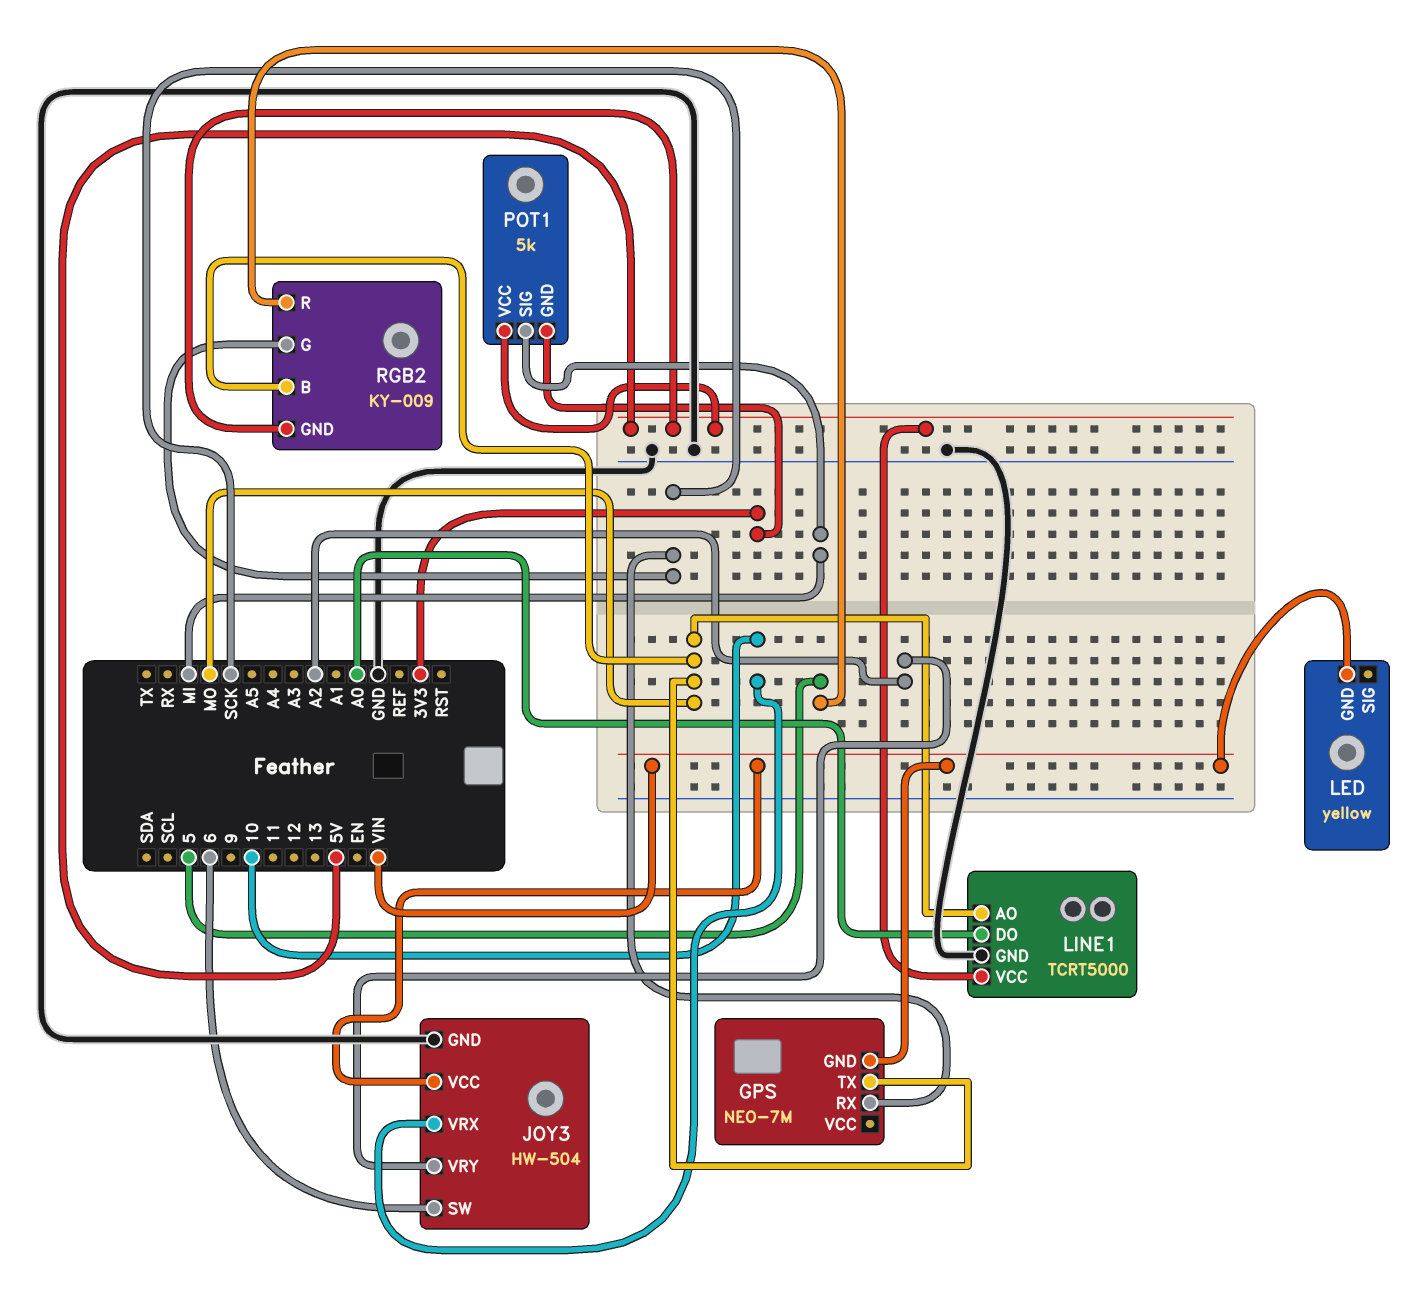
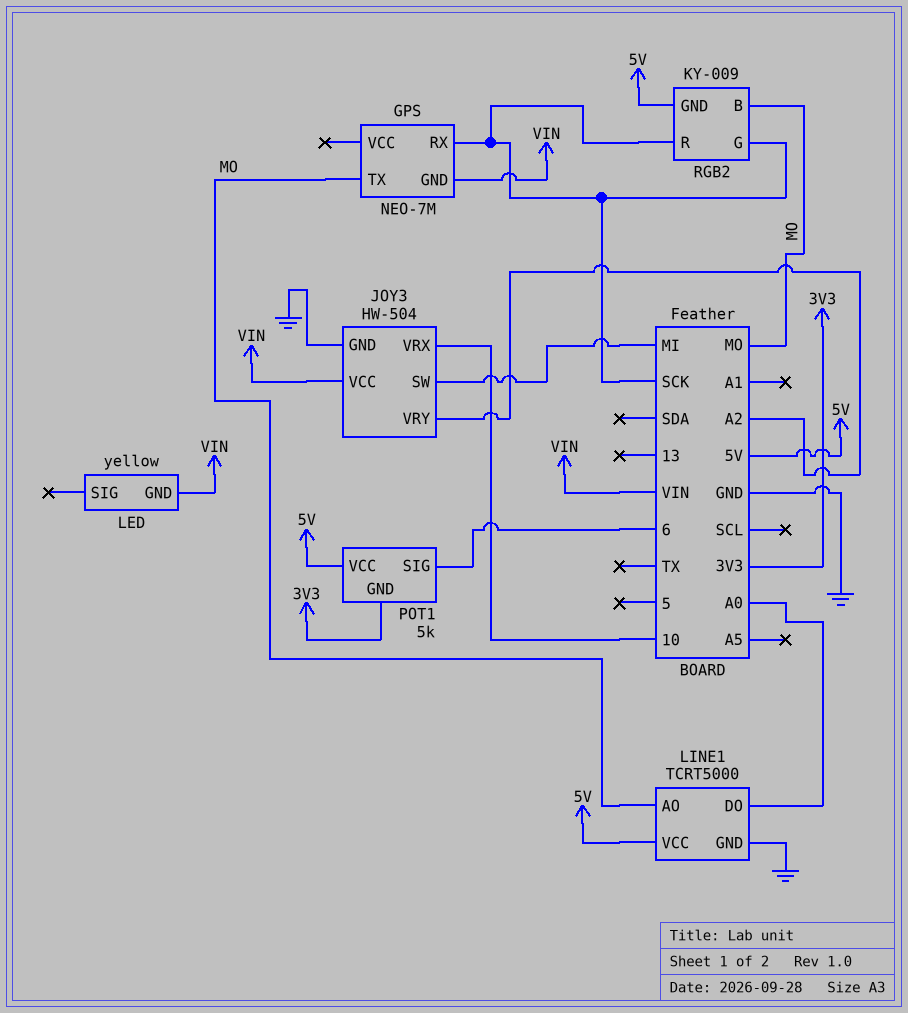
JOY3 pin SW: 6 -> MI
POT1 pin SIG: MI -> 6
RGB2 pin R: 5 -> SCK

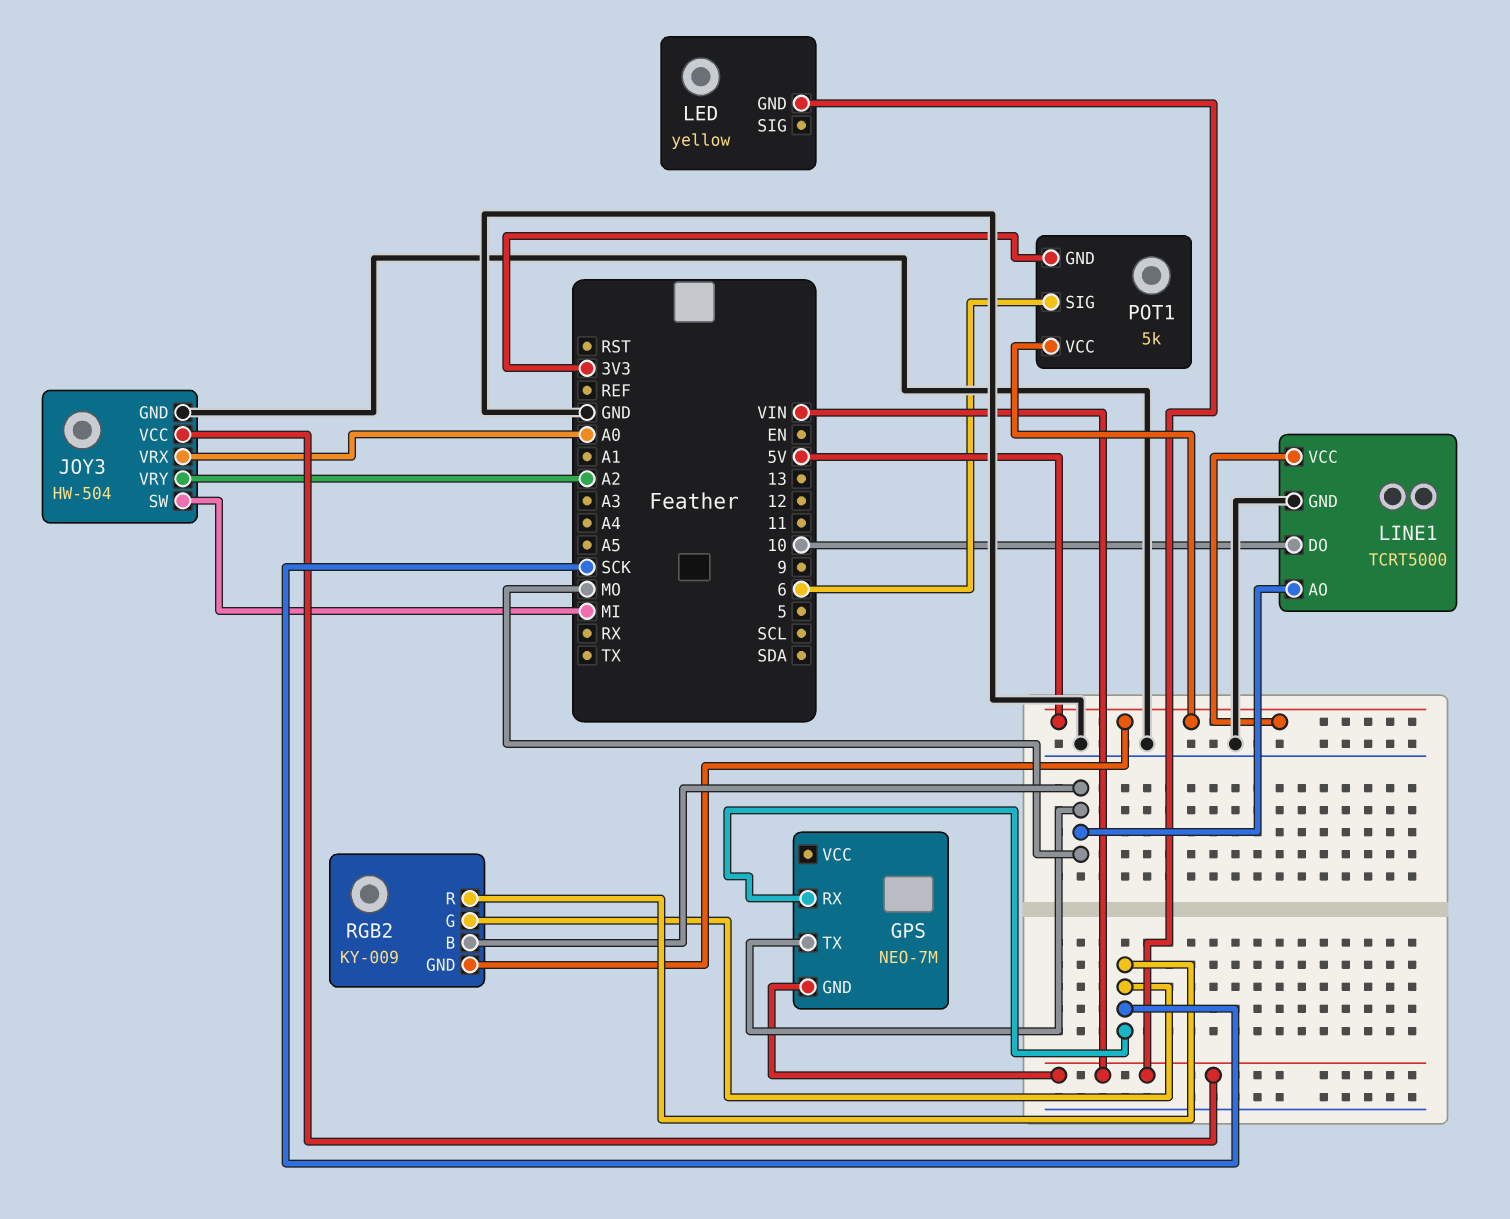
JOY3 pin VRX: 10 -> A0
LINE1 pin DO: A0 -> 10

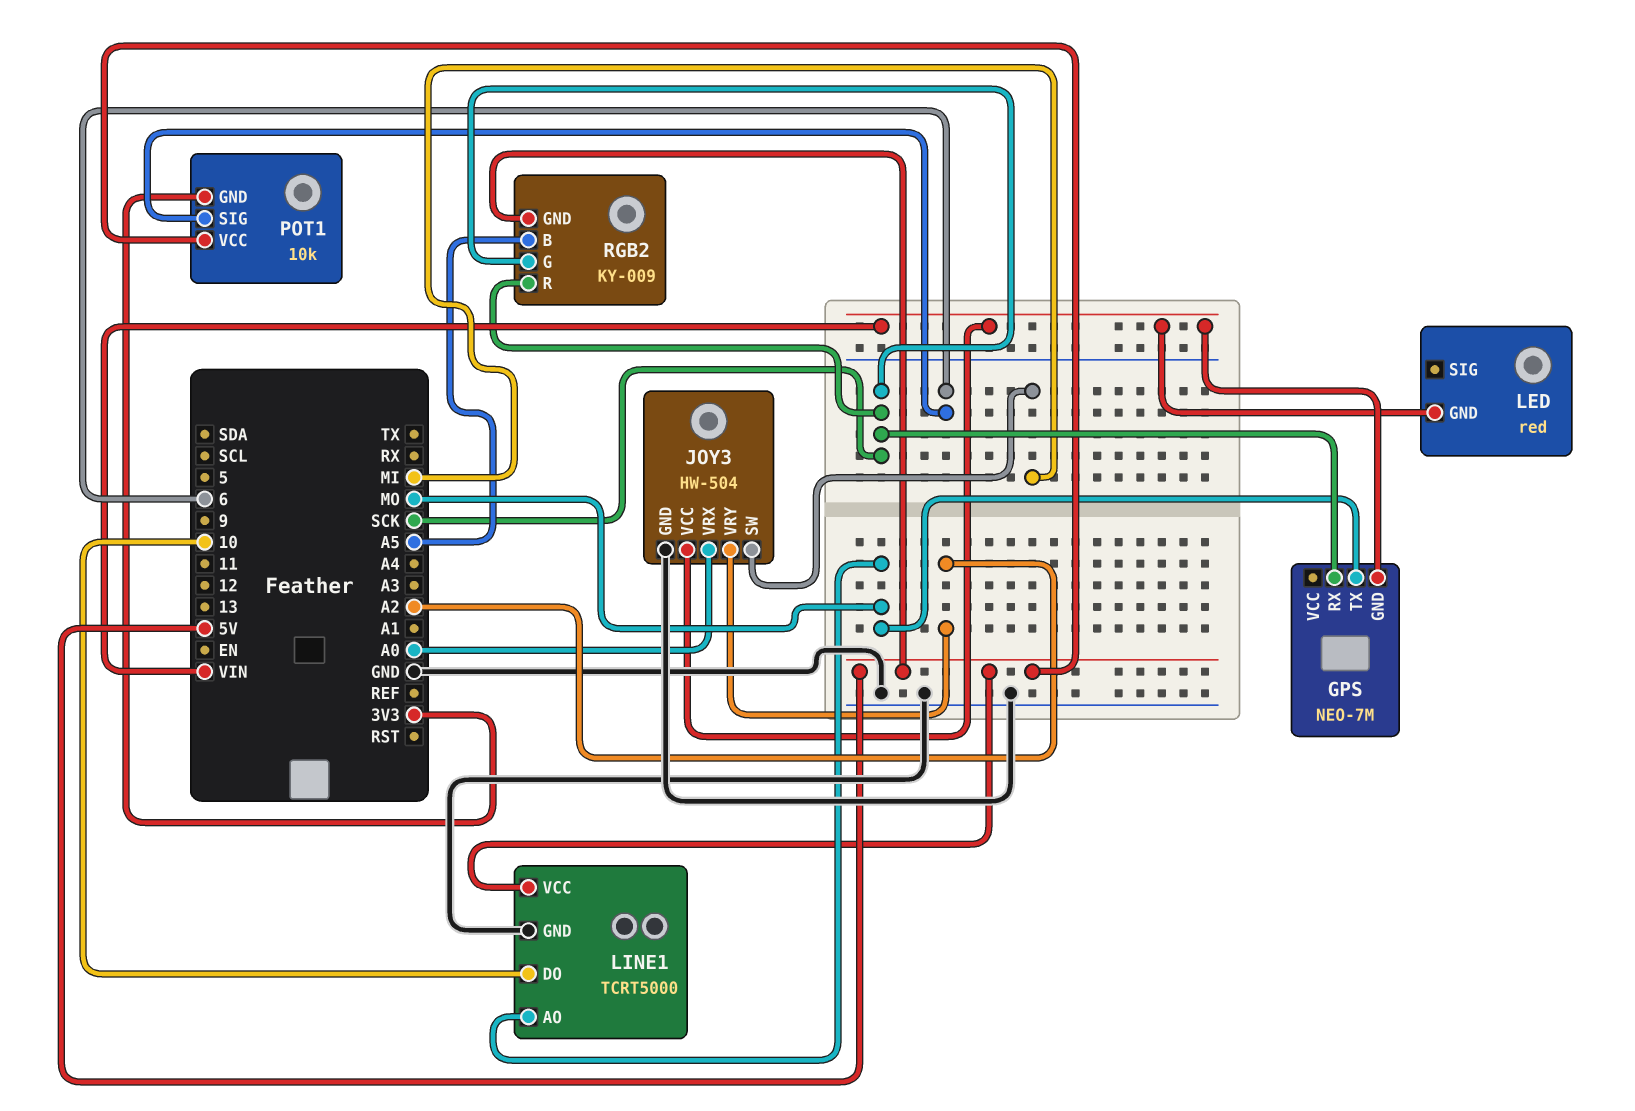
LED: yellow -> red
POT1: 5k -> 10k
RGB2 pin B: MO -> A5

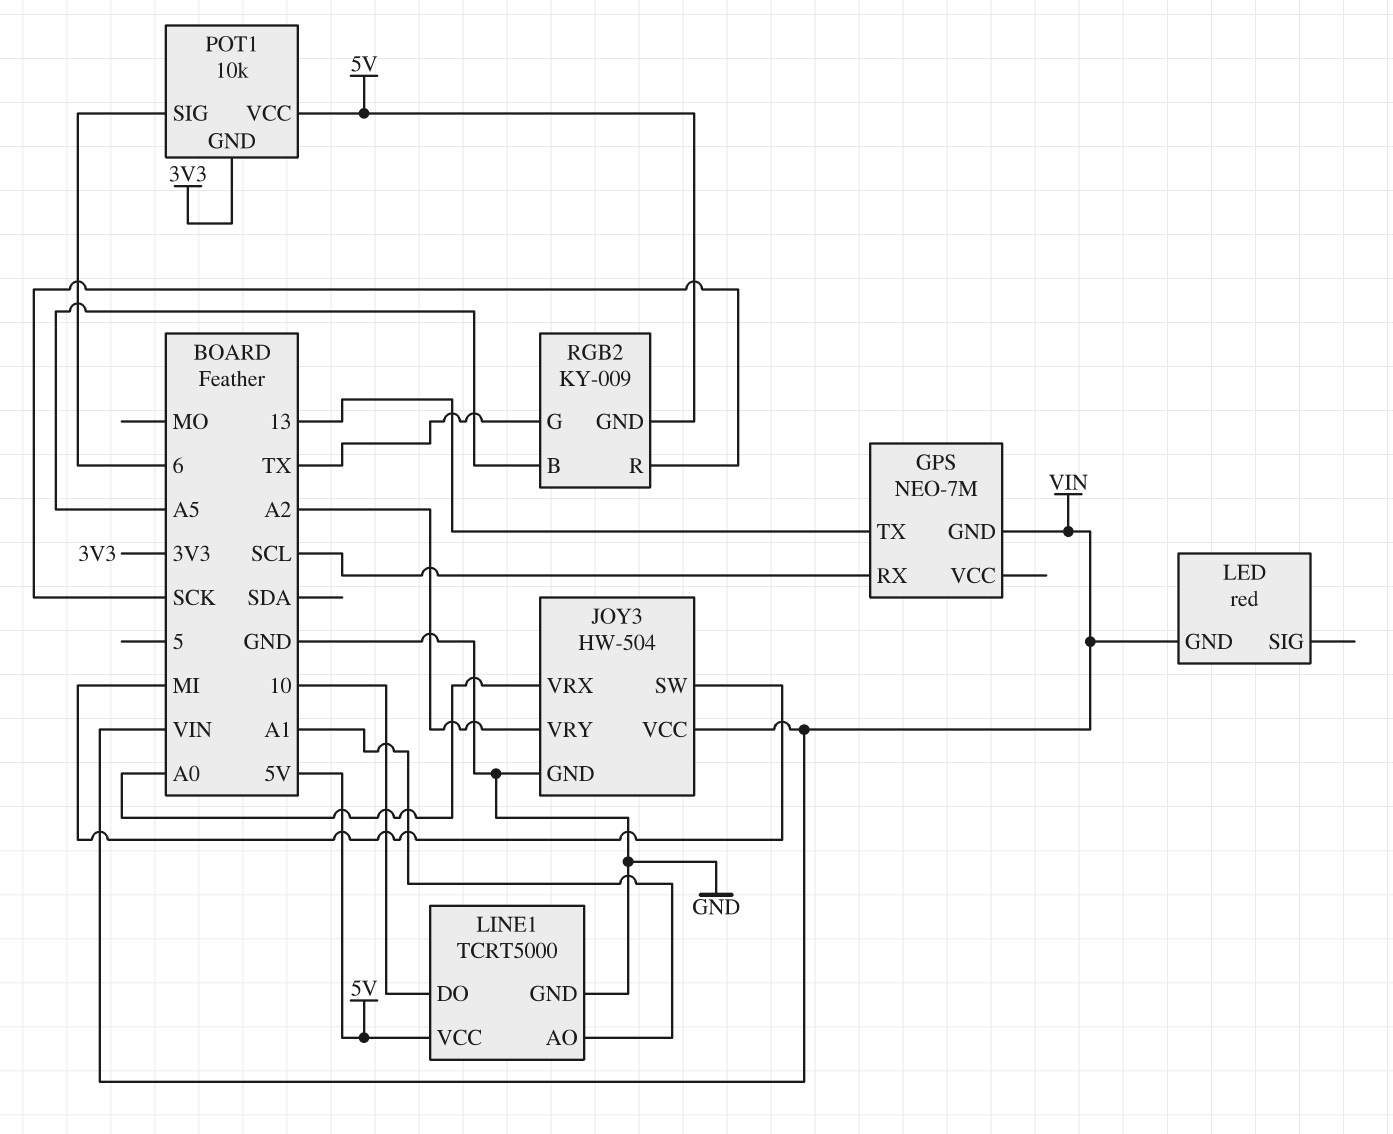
GPS pin RX: SCK -> SCL
GPS pin TX: MO -> 13
LINE1 pin AO: MO -> A1
RGB2 pin G: SCK -> TX

